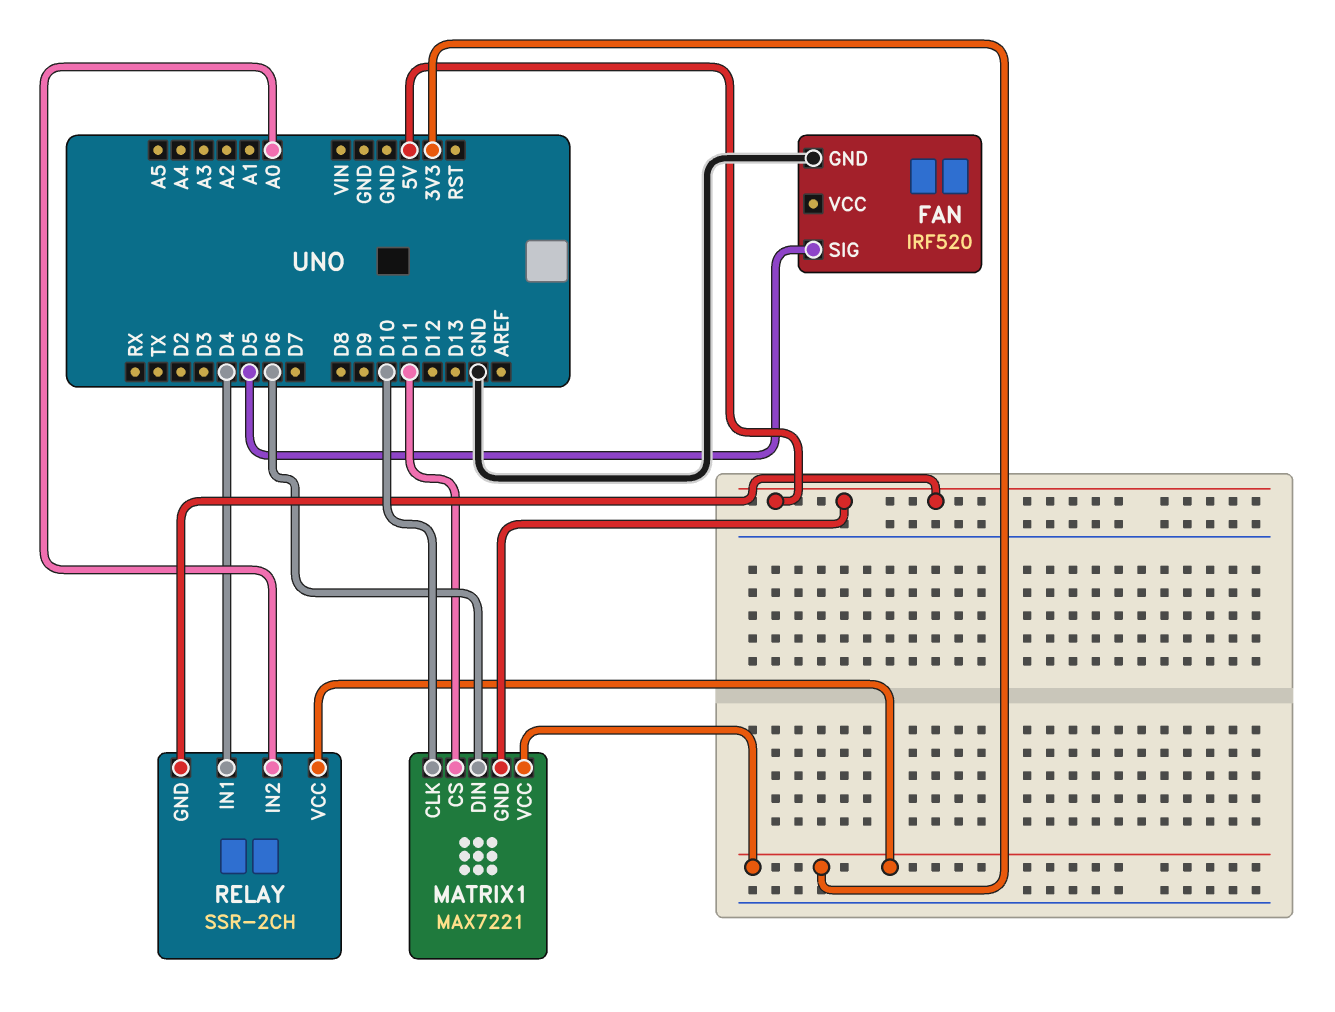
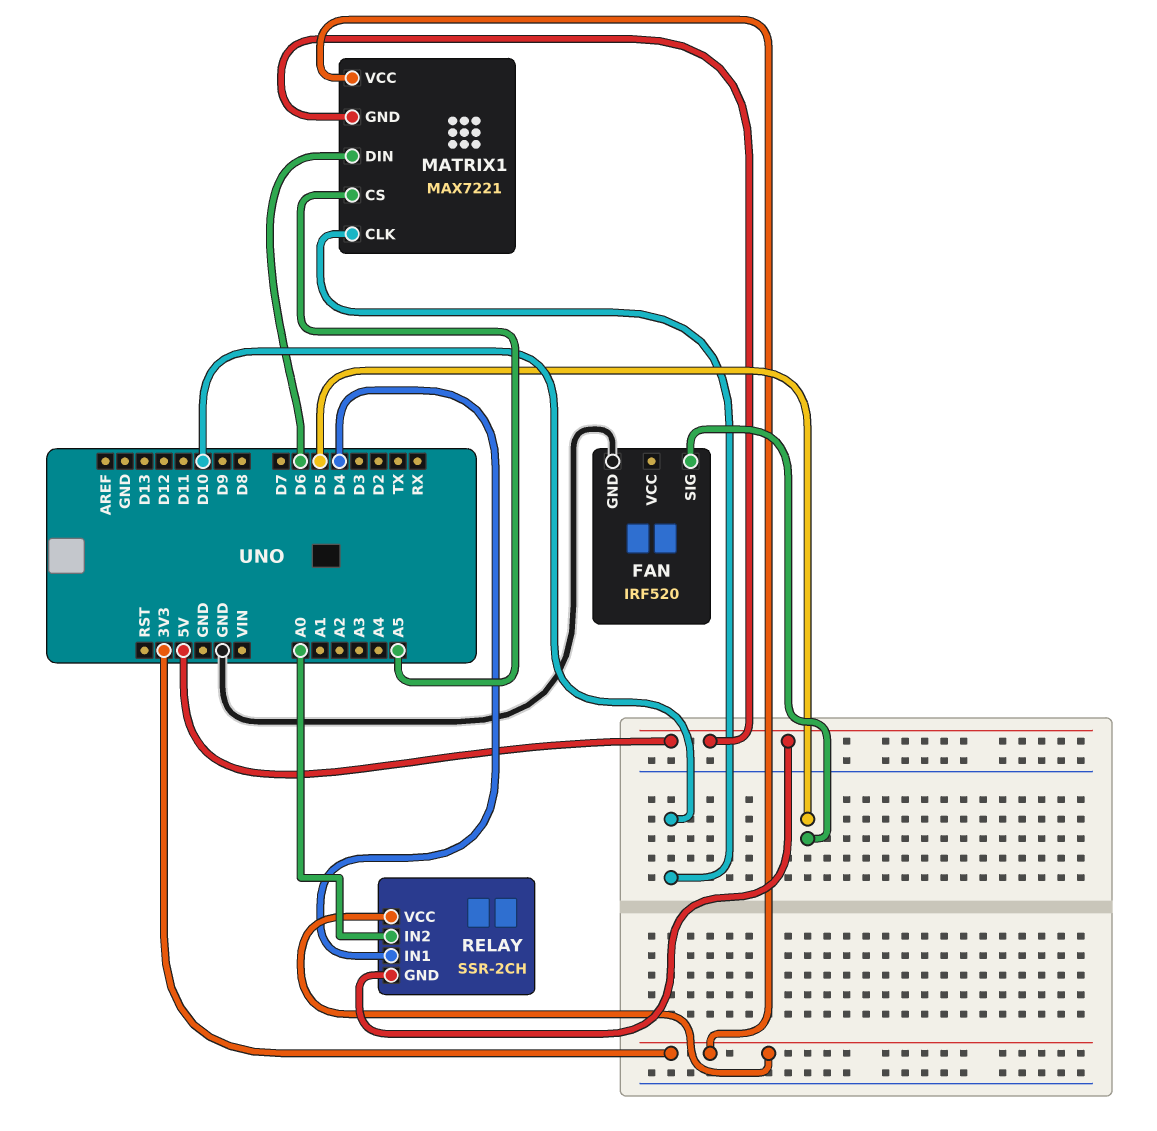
MATRIX1 pin CS: D11 -> A5

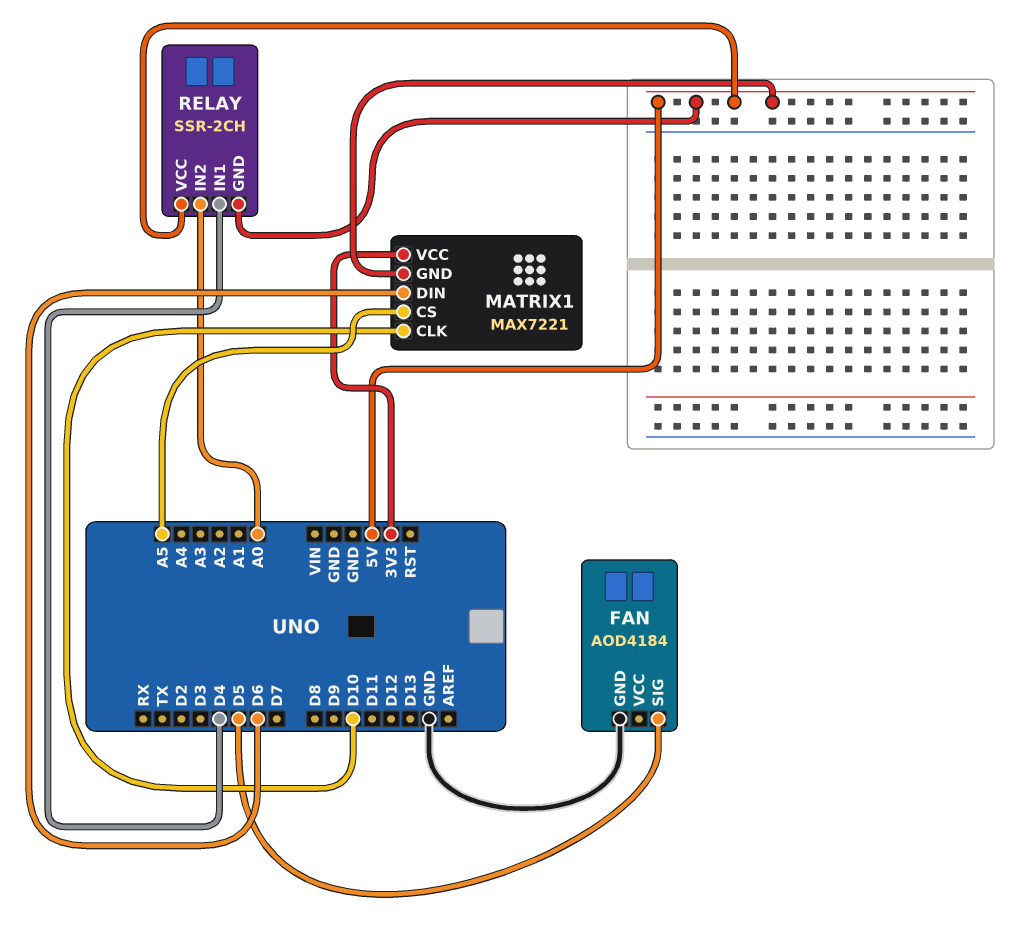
FAN: IRF520 -> AOD4184
RELAY pin VCC: 3V3 -> 5V

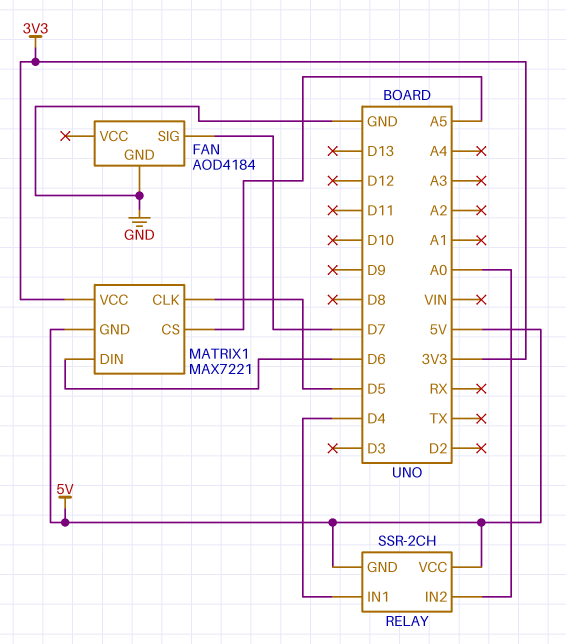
FAN pin SIG: D5 -> D7
MATRIX1 pin CLK: D10 -> D5

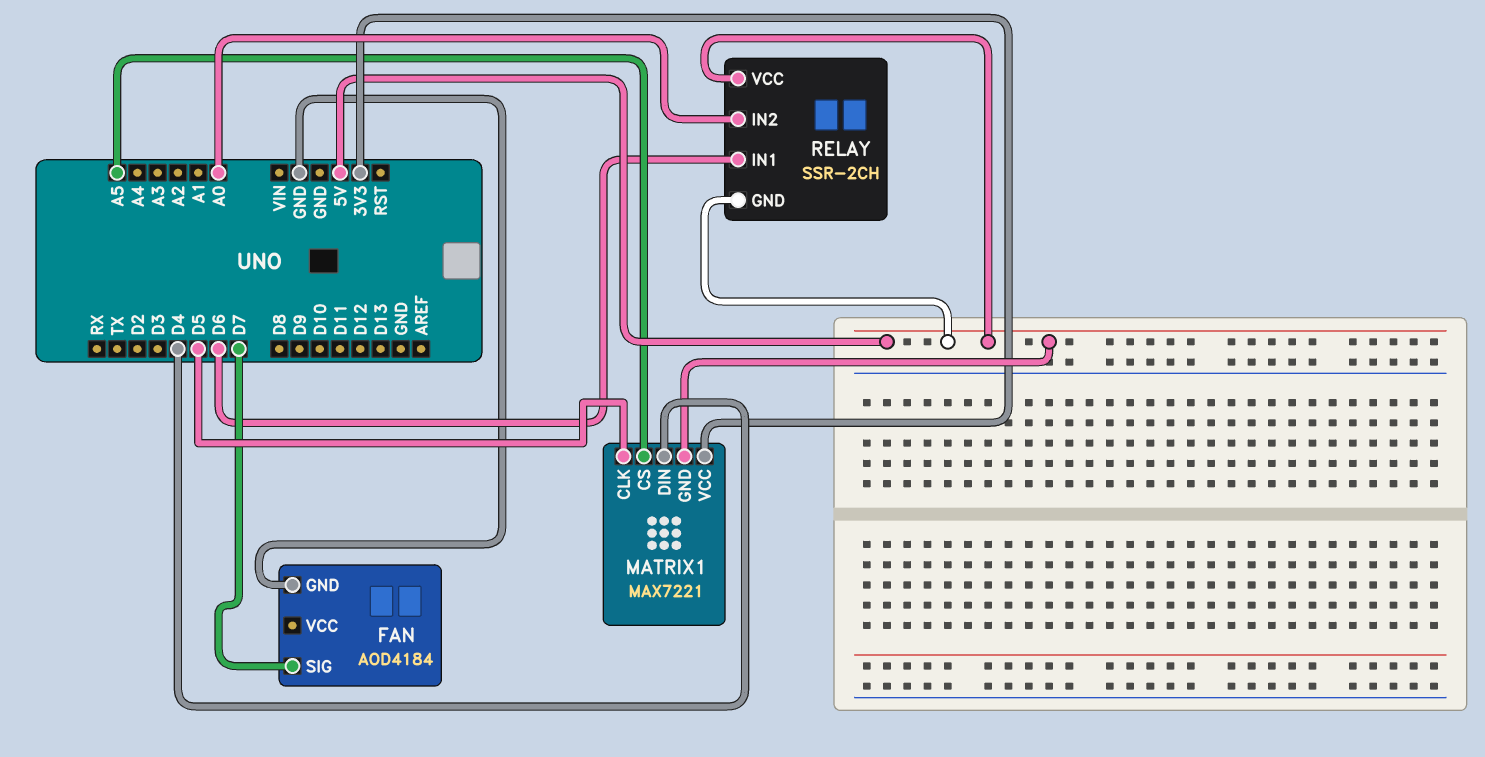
MATRIX1 pin DIN: D6 -> D4
RELAY pin IN1: D4 -> D6

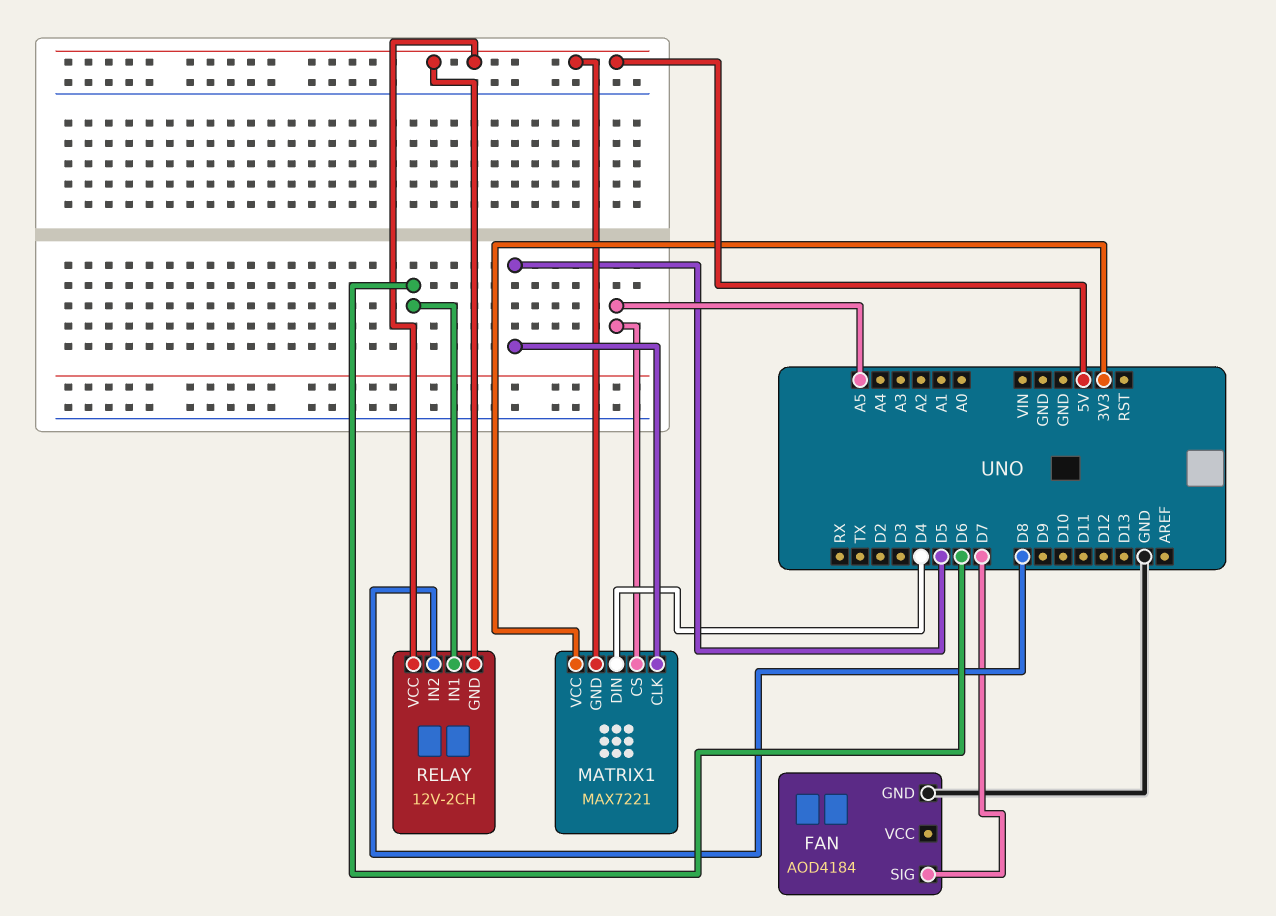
RELAY: SSR-2CH -> 12V-2CH
RELAY pin IN2: A0 -> D8

